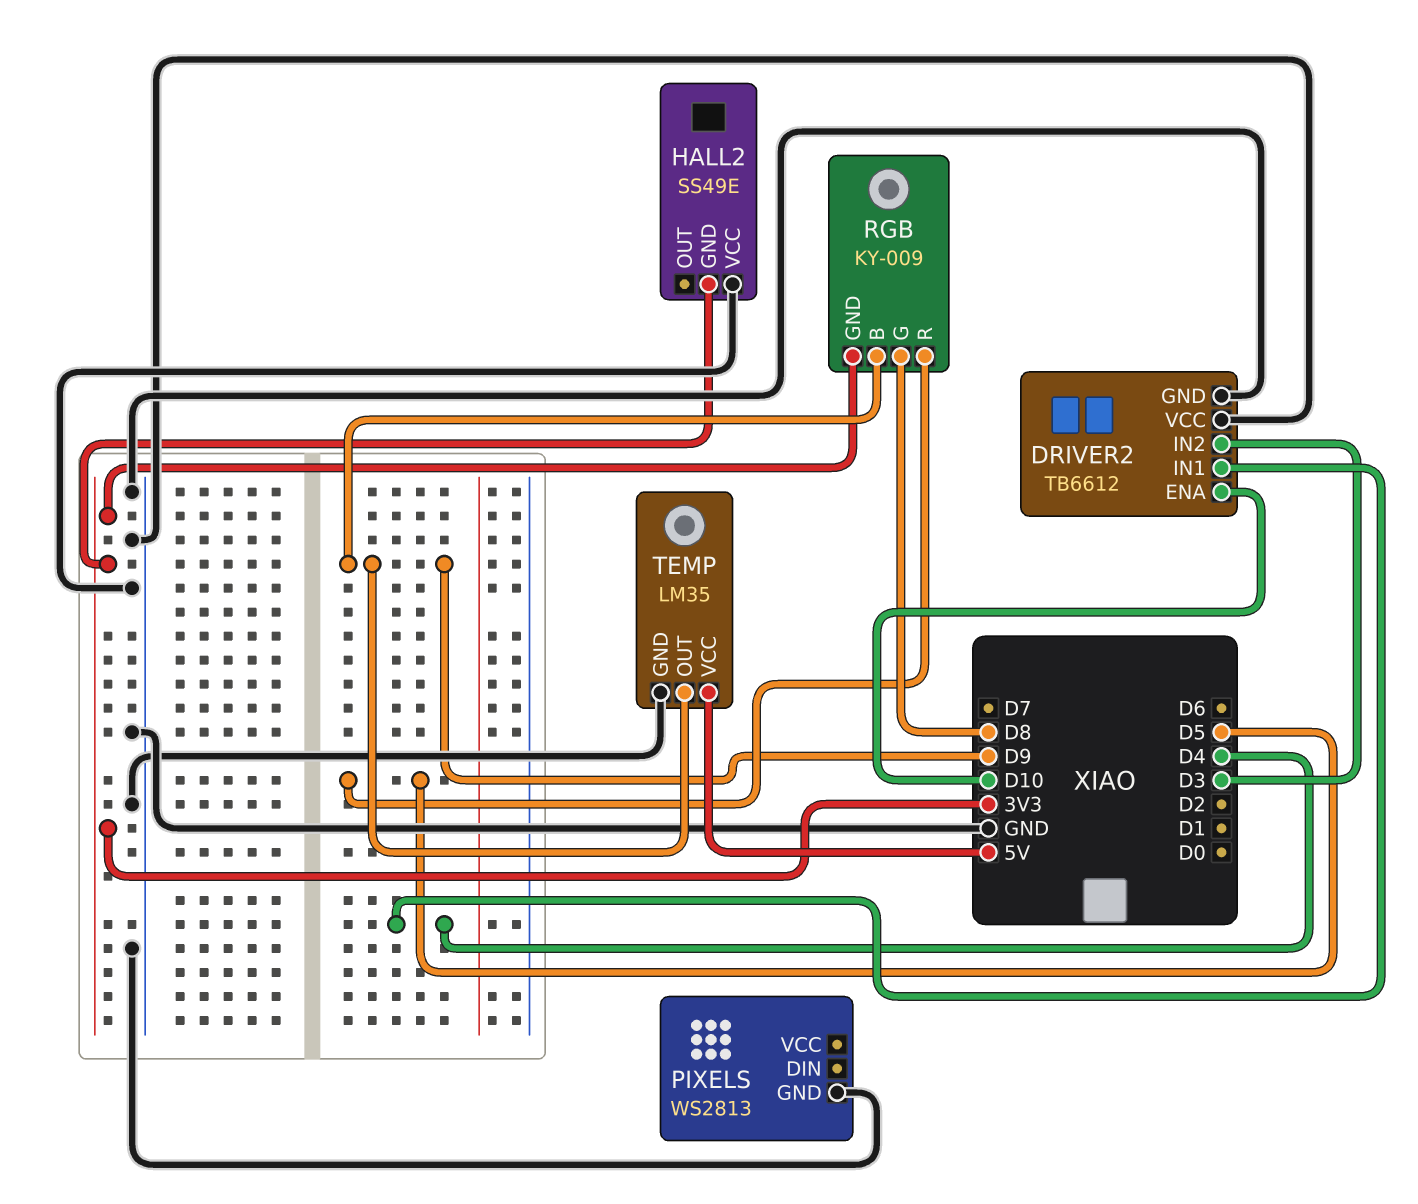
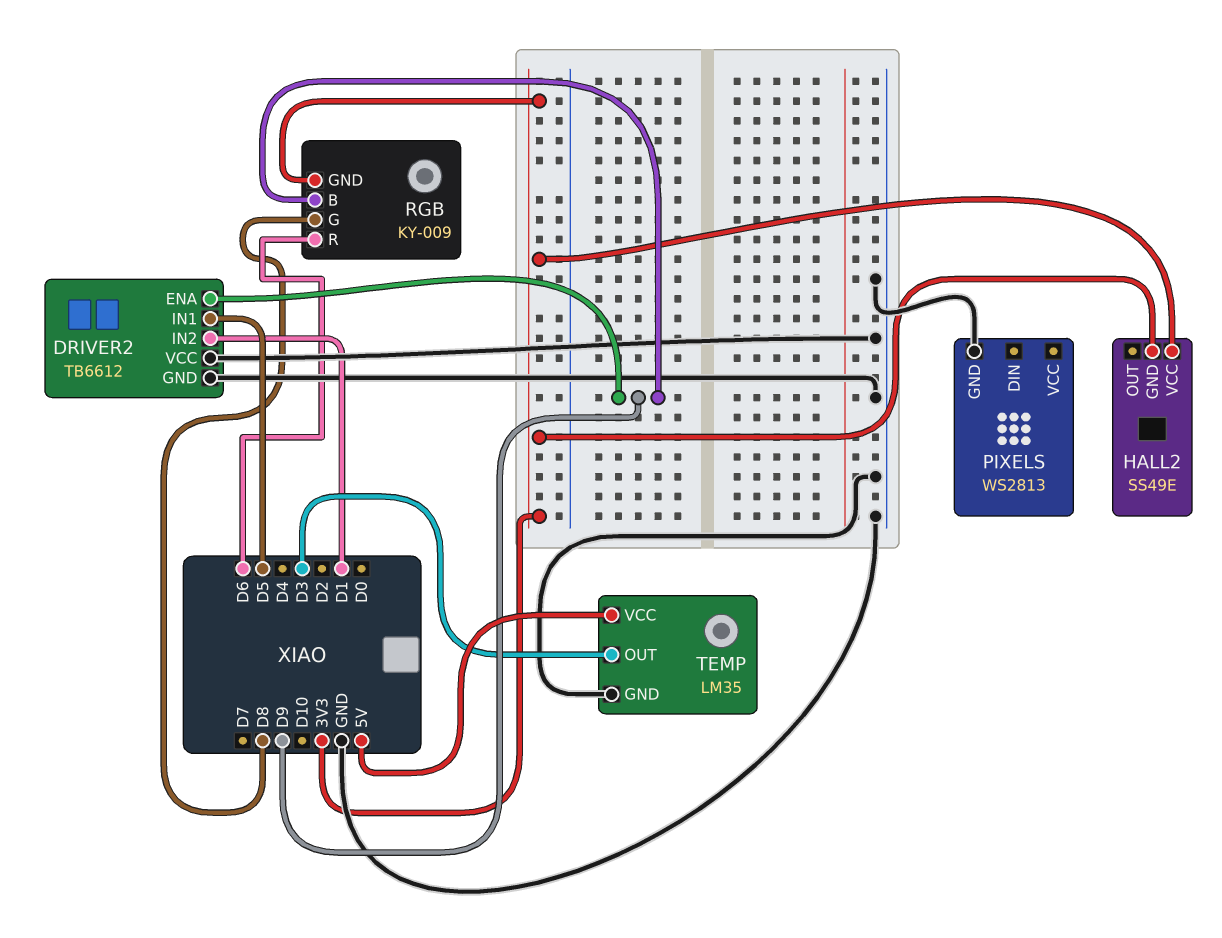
DRIVER2 pin ENA: D10 -> D9
DRIVER2 pin IN1: D4 -> D5
DRIVER2 pin IN2: D3 -> D1
HALL2 pin VCC: GND -> 3V3
RGB pin R: D5 -> D6
TEMP pin OUT: D9 -> D3

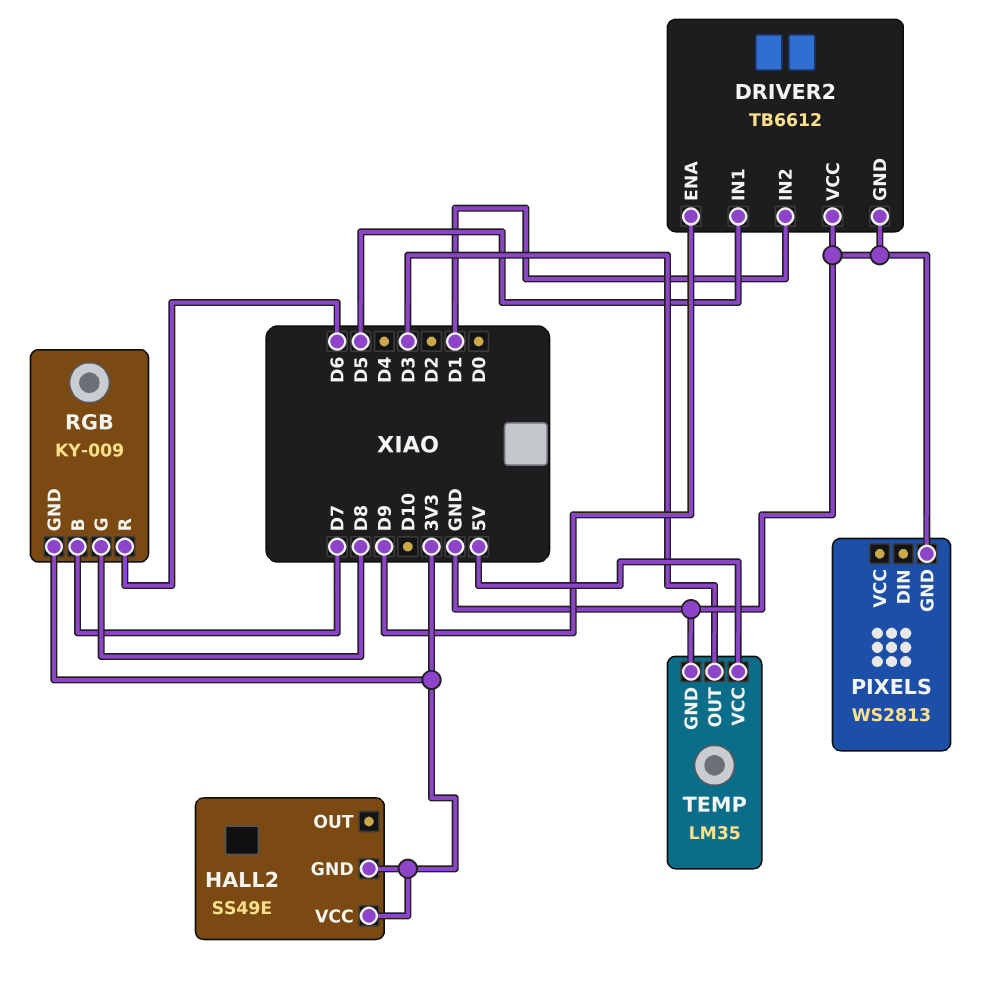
RGB pin B: D9 -> D7

